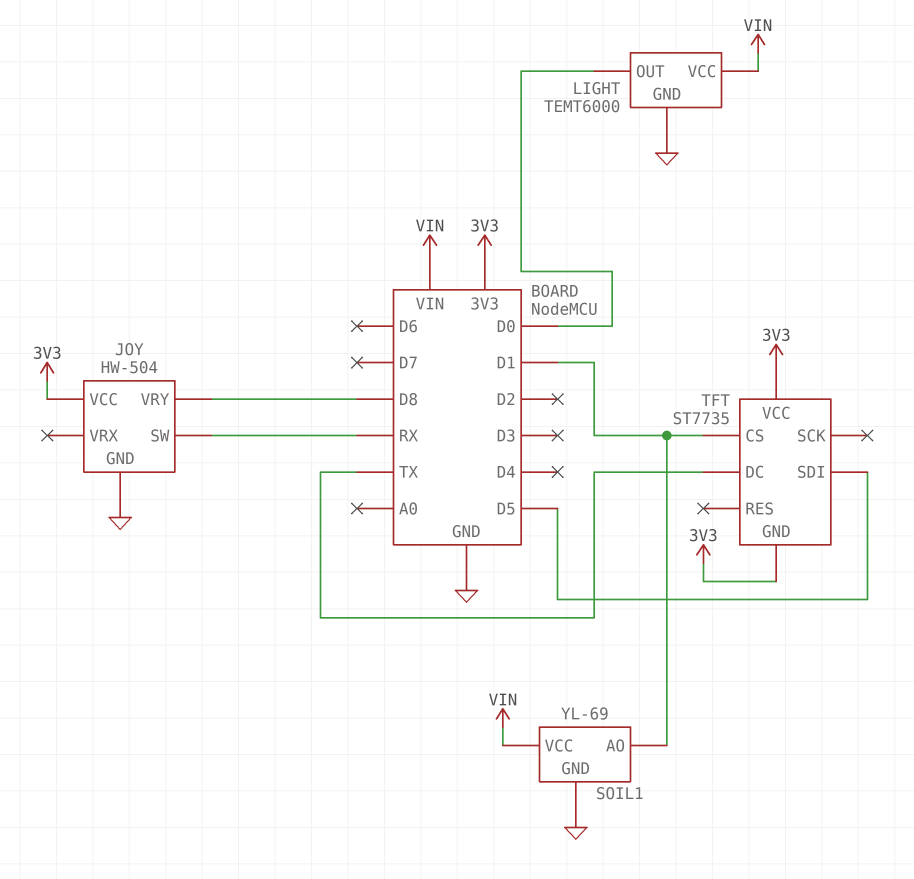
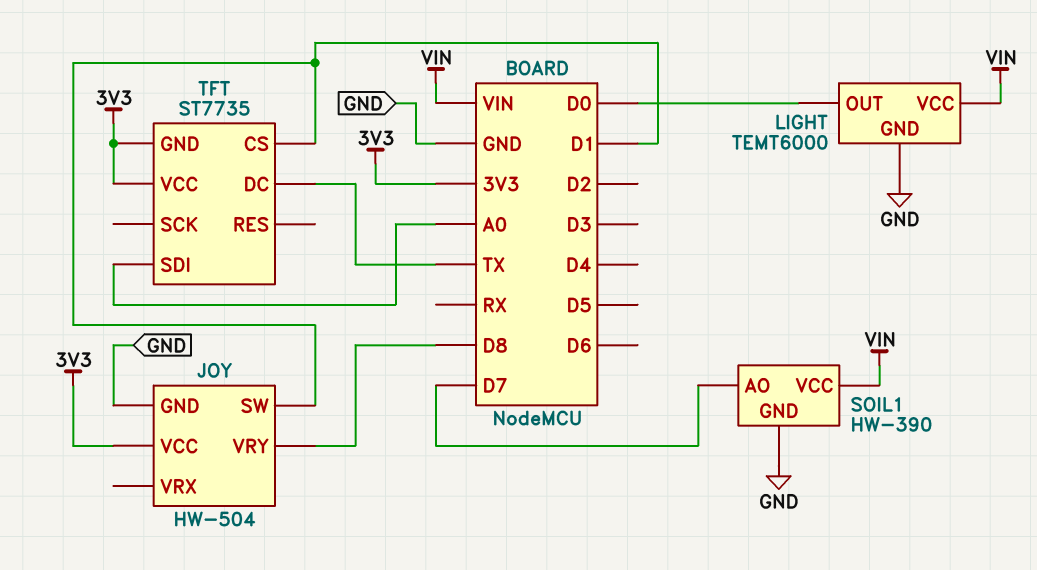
JOY pin SW: RX -> D1
SOIL1: YL-69 -> HW-390
SOIL1 pin AO: D1 -> D7
TFT pin SDI: D5 -> A0

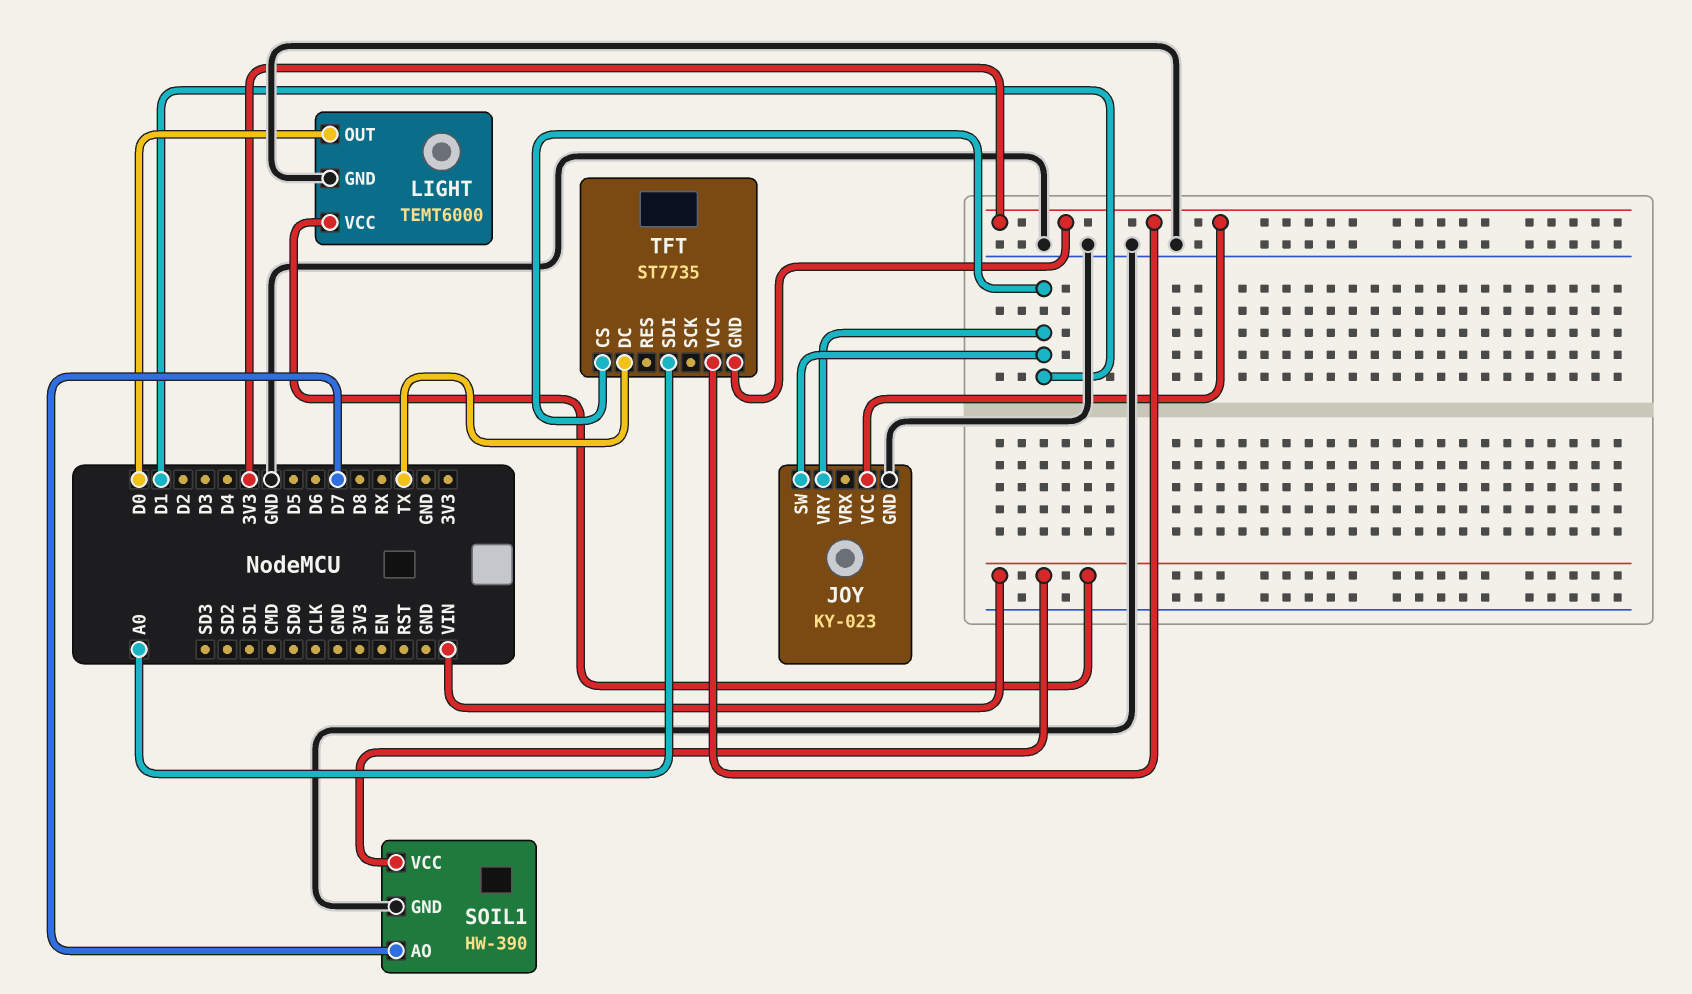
JOY: HW-504 -> KY-023
JOY pin VRY: D8 -> D1

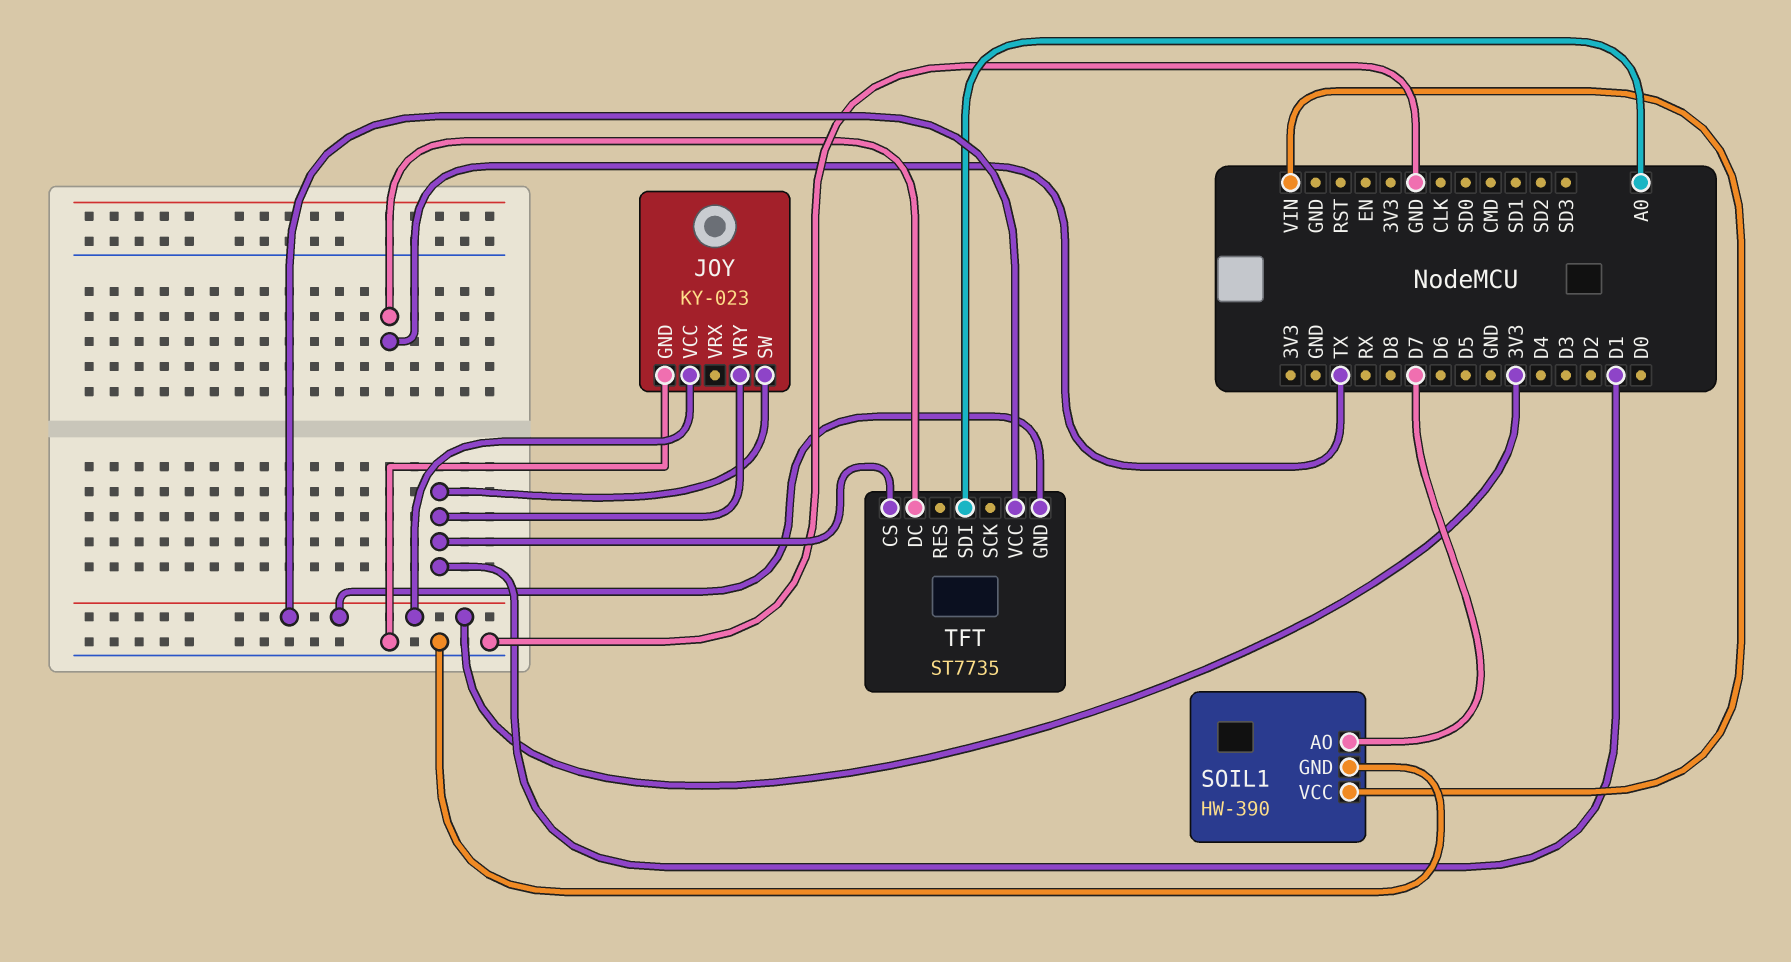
LIGHT: TEMT6000 -> none
LIGHT pin GND: GND -> none
LIGHT pin OUT: D0 -> none
LIGHT pin VCC: VIN -> none

